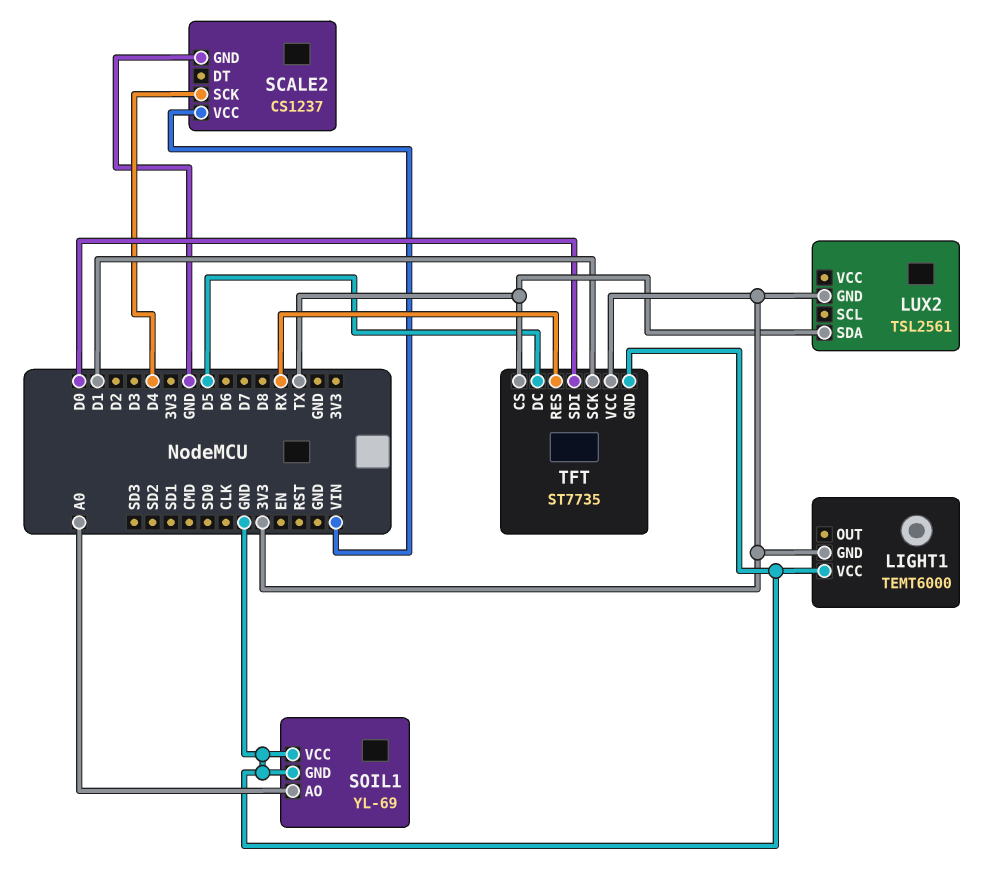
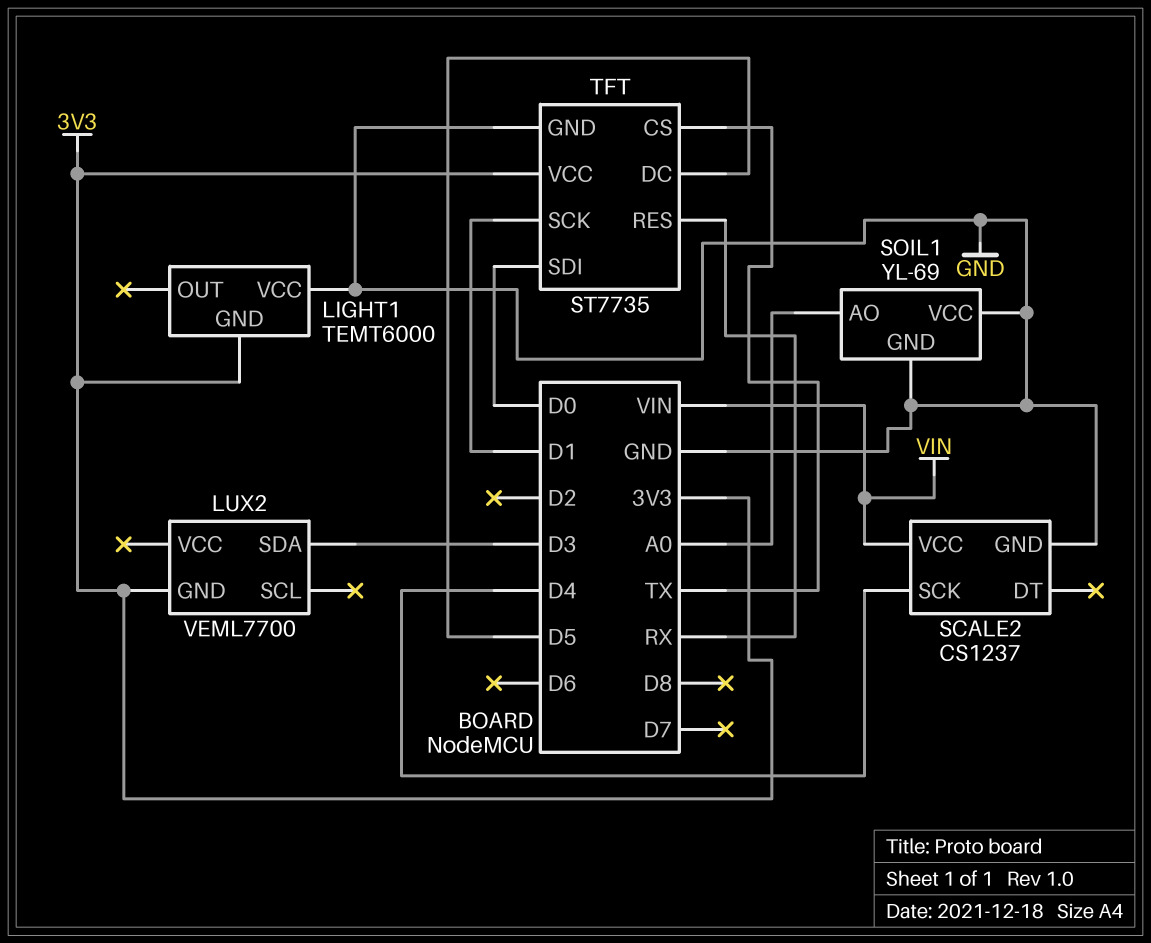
LUX2: TSL2561 -> VEML7700
LUX2 pin SDA: TX -> D3

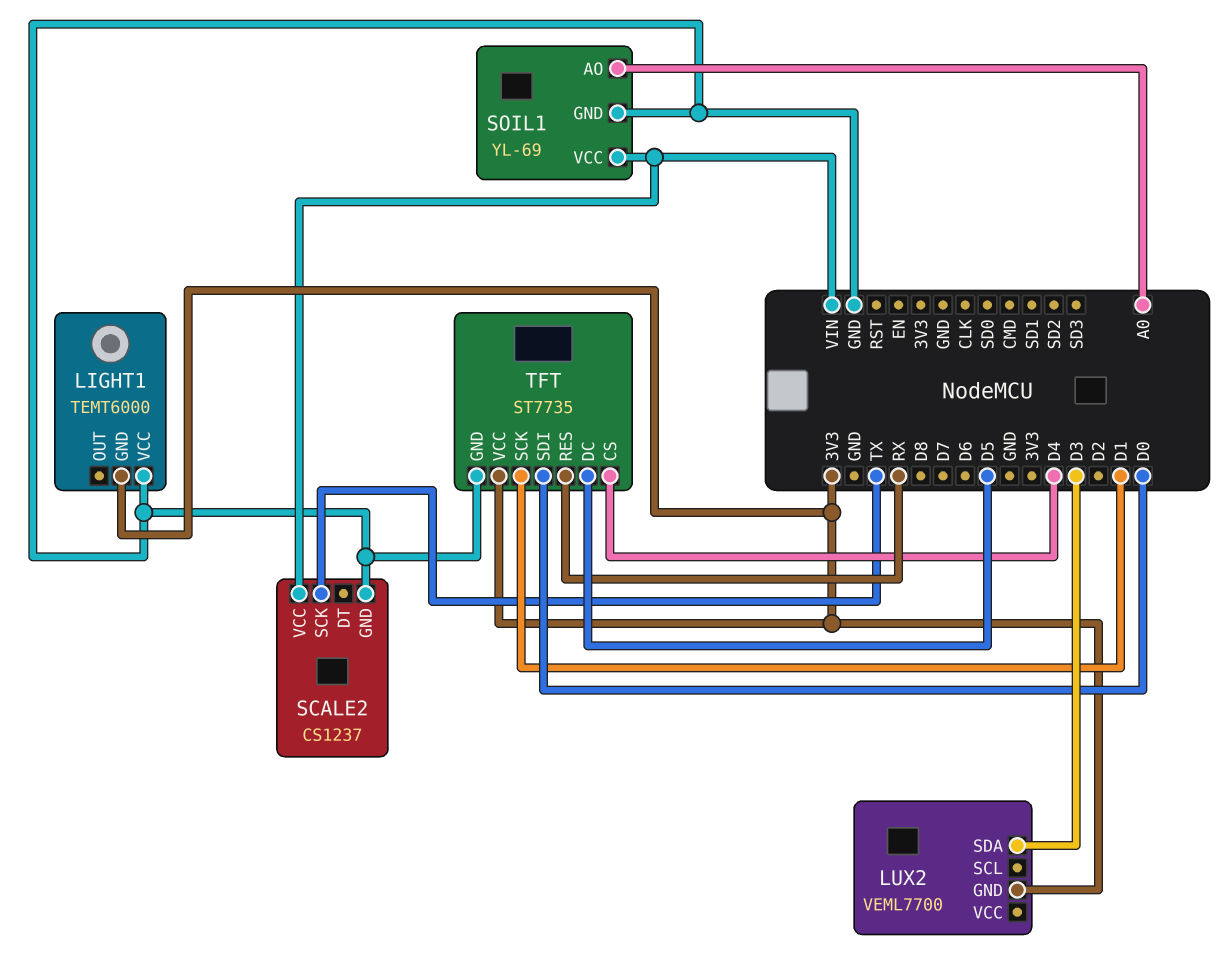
SCALE2 pin SCK: D4 -> TX
SOIL1 pin VCC: GND -> VIN
TFT pin CS: TX -> D4

